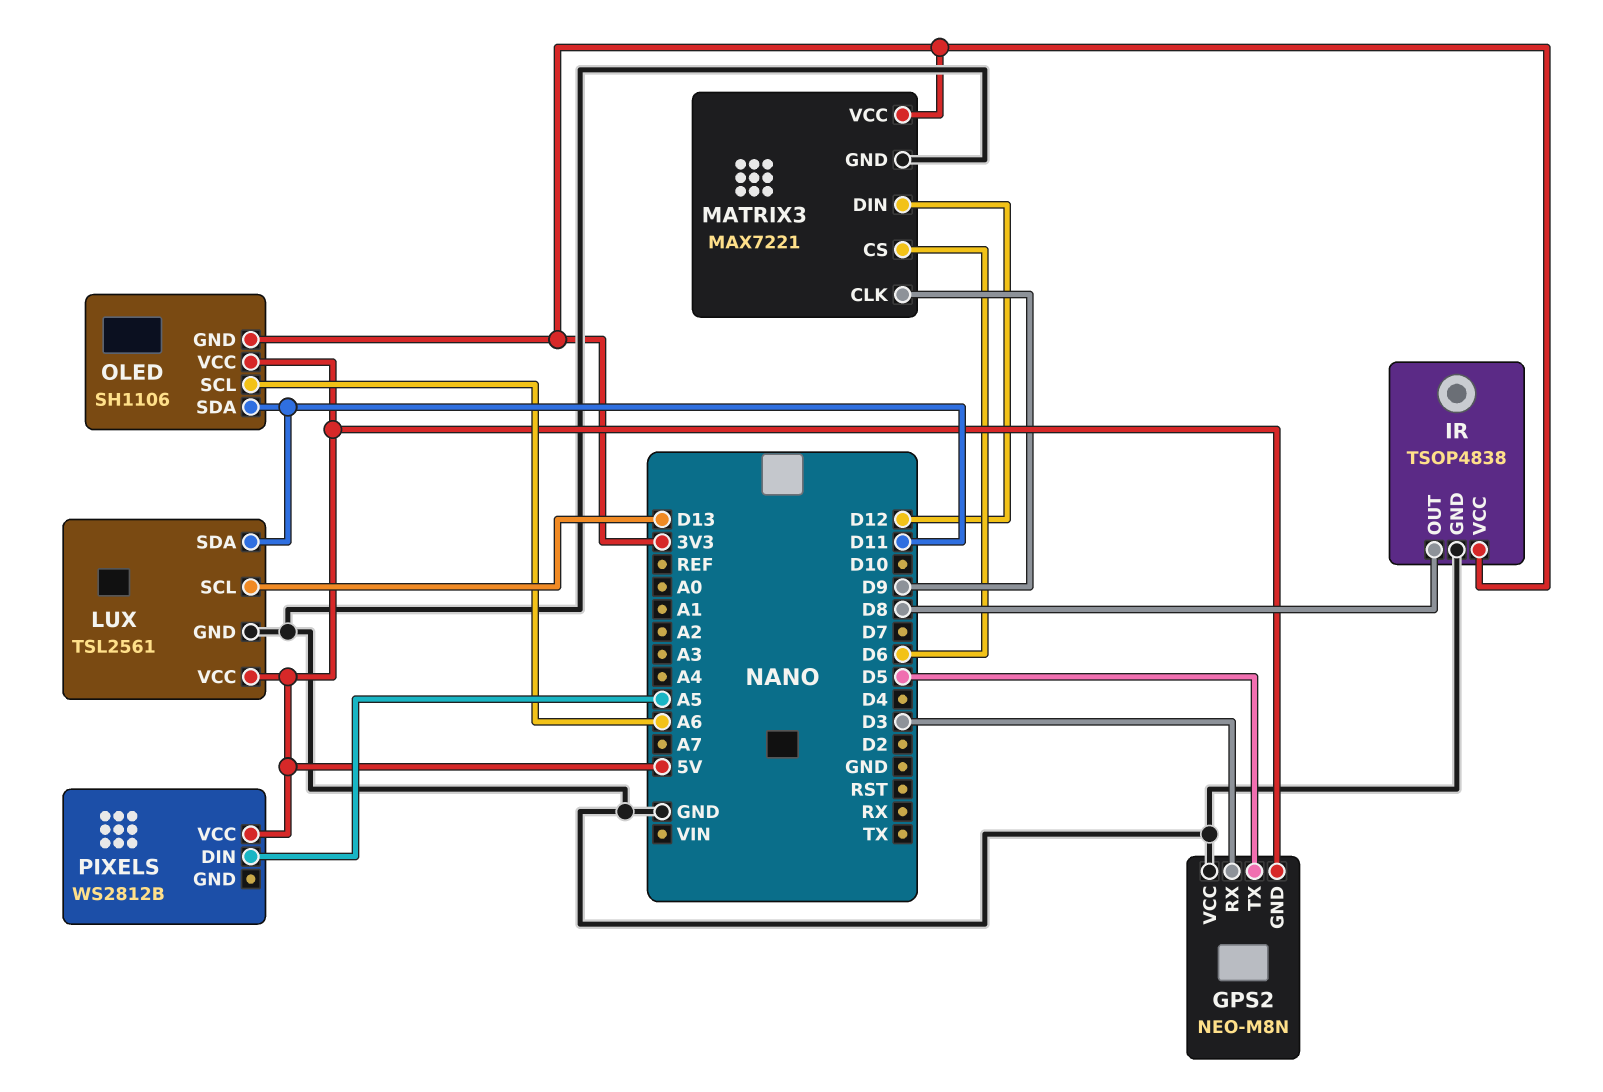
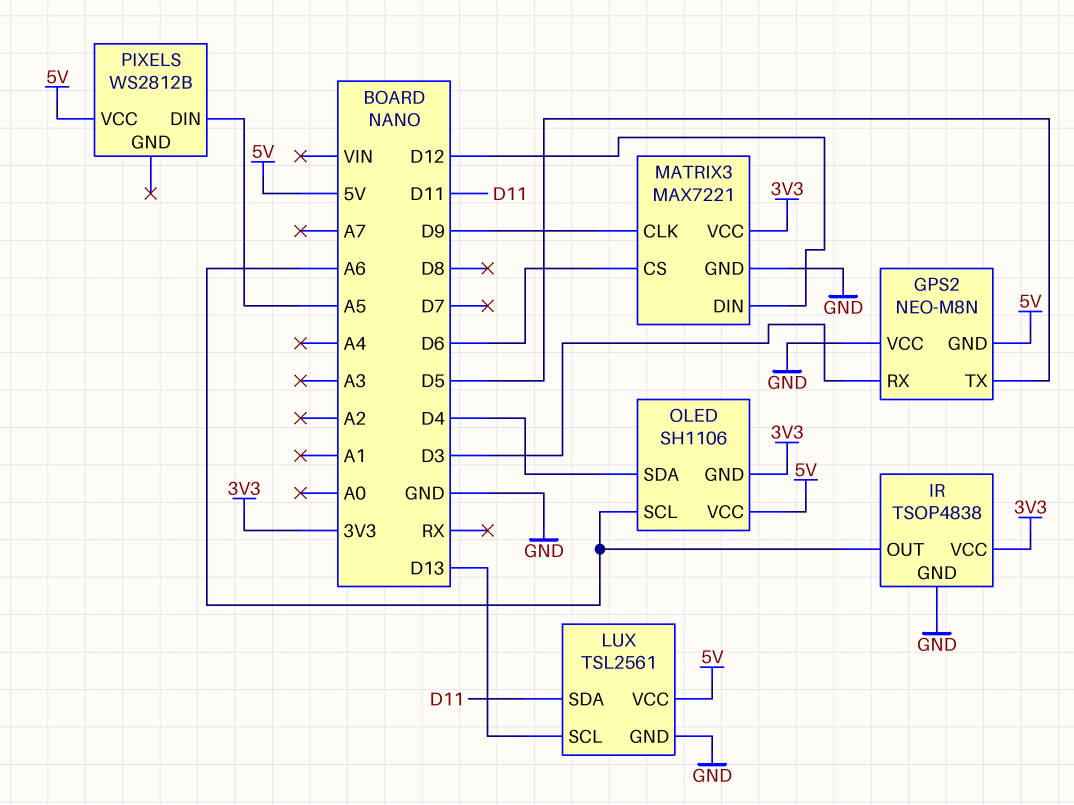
IR pin OUT: D8 -> A6
OLED pin SDA: D11 -> D4

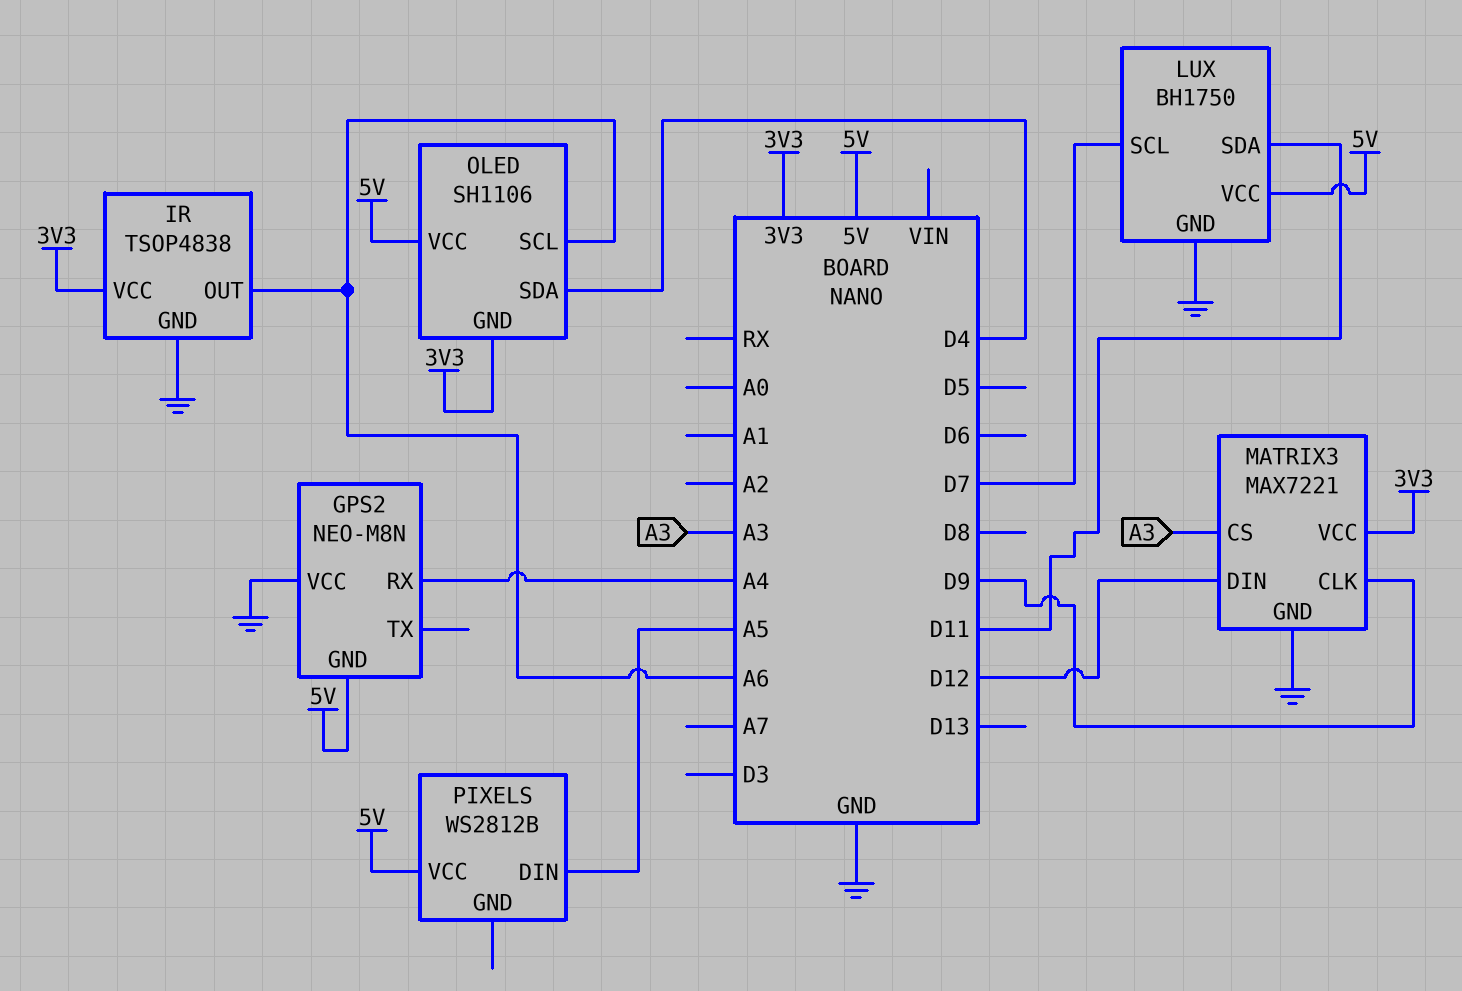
GPS2 pin RX: D3 -> A4
GPS2 pin TX: D5 -> none
LUX: TSL2561 -> BH1750
LUX pin SCL: D13 -> D7
MATRIX3 pin CS: D6 -> A3

